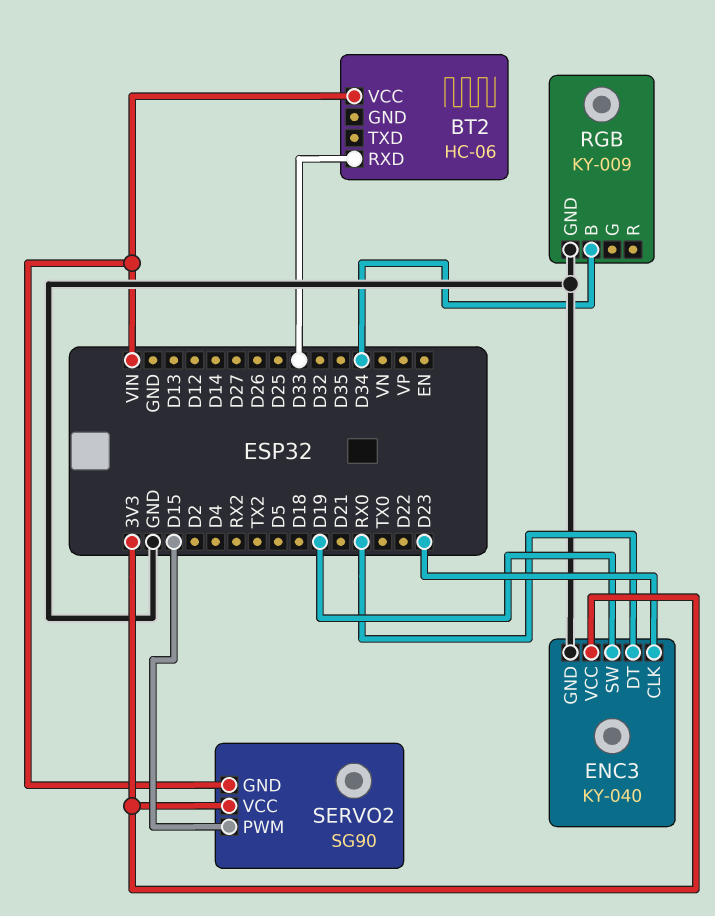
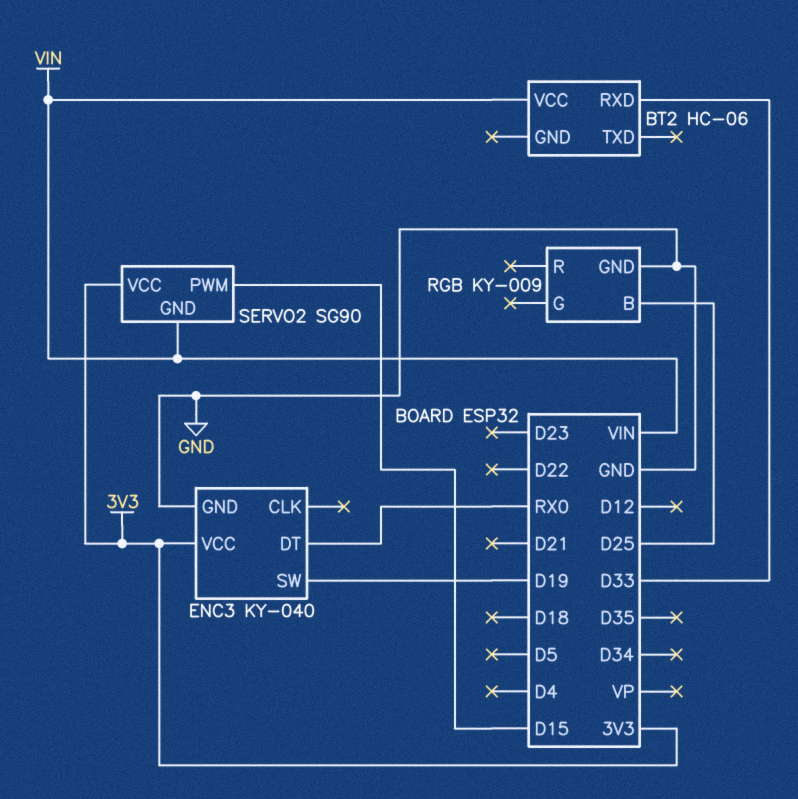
ENC3 pin CLK: D23 -> none
RGB pin B: D34 -> D25

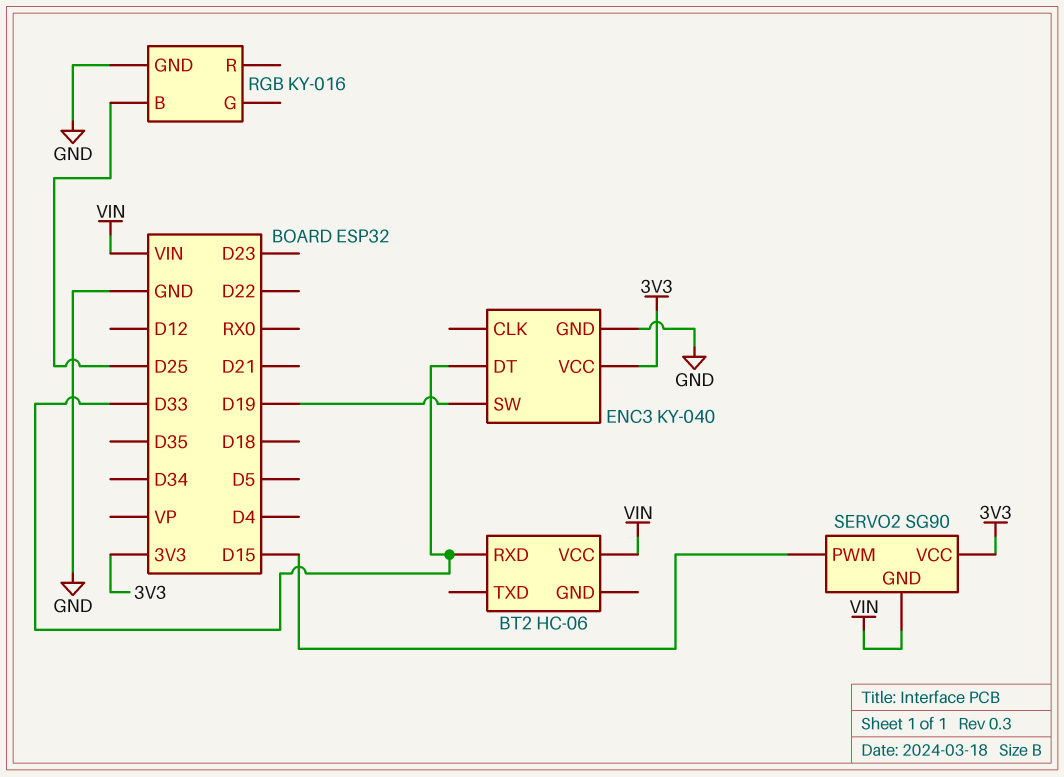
ENC3 pin DT: RX0 -> D33
RGB: KY-009 -> KY-016

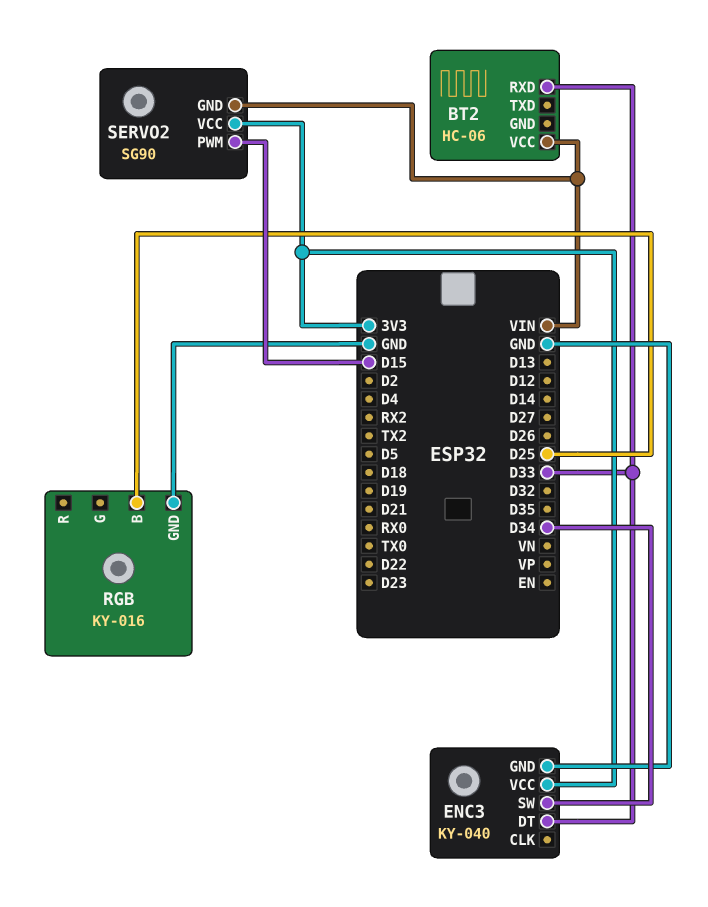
ENC3 pin SW: D19 -> D34

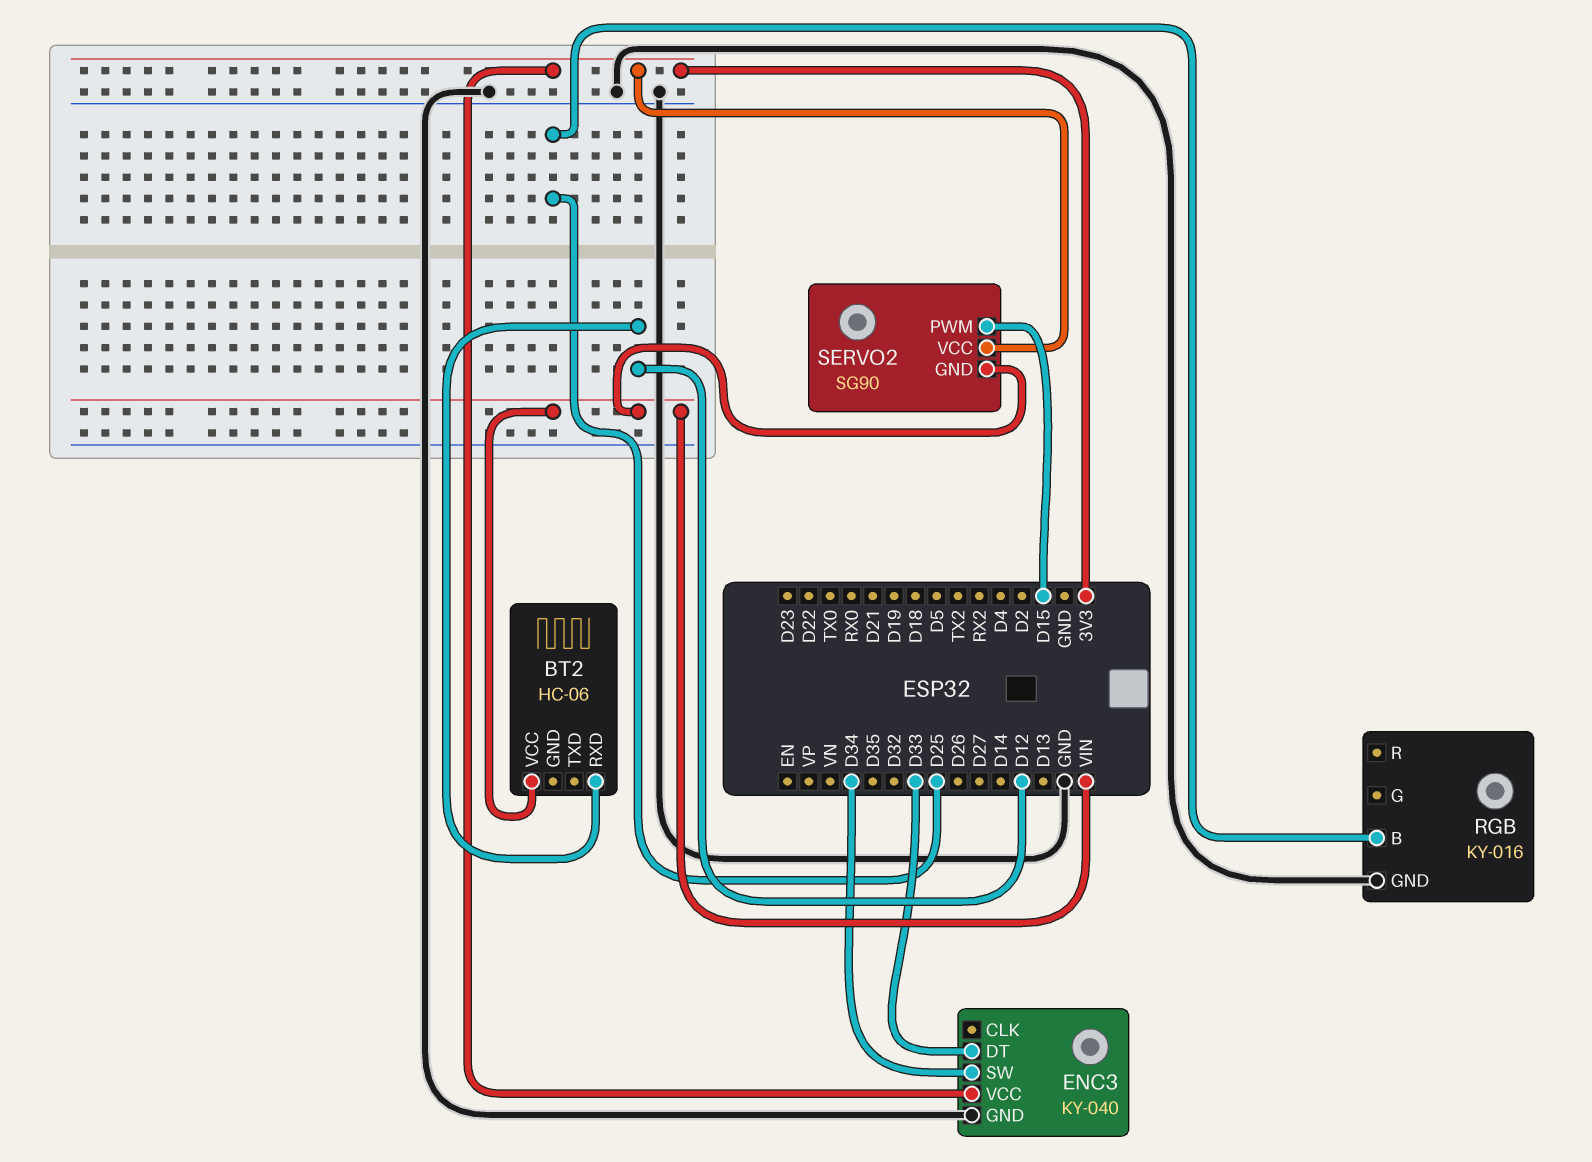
BT2 pin RXD: D33 -> D12

